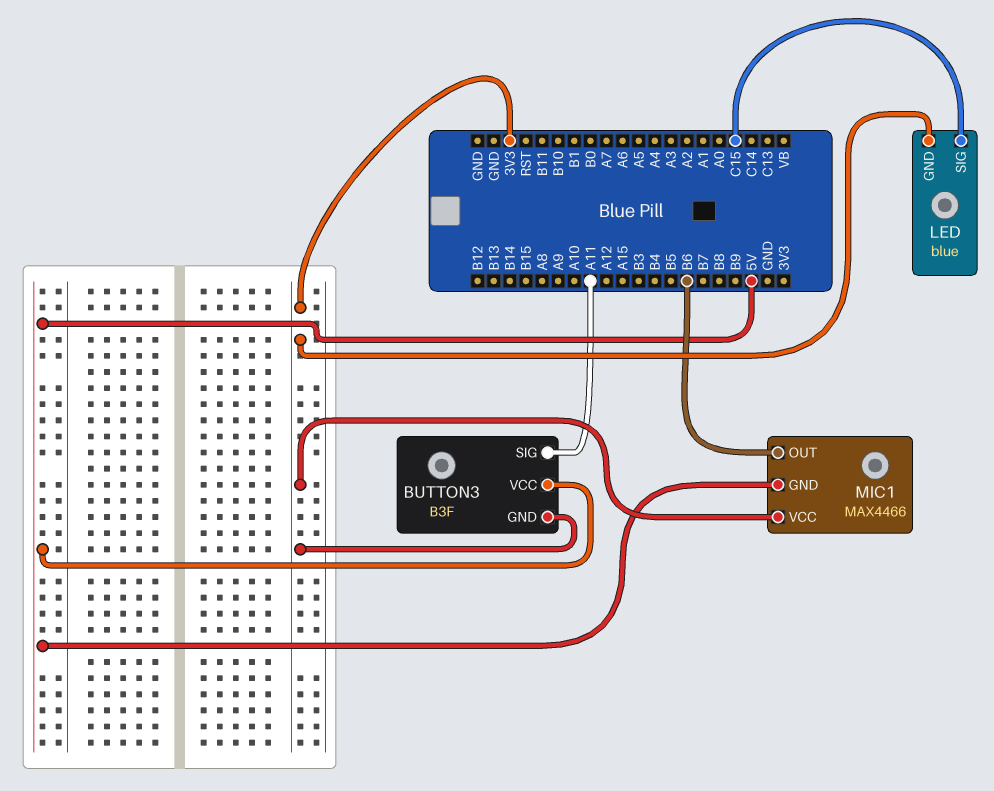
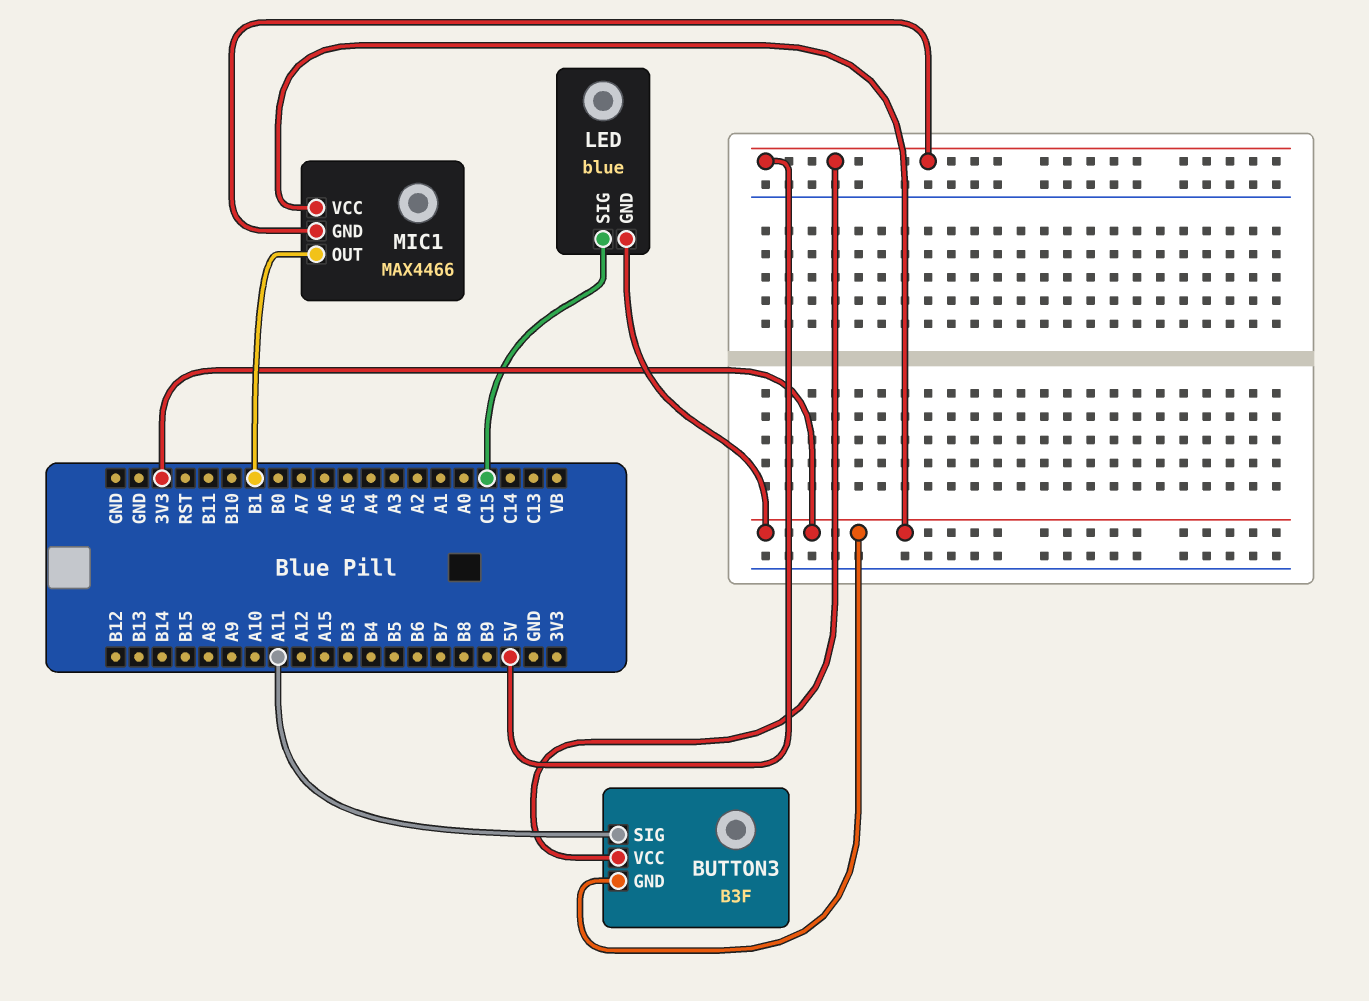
MIC1 pin OUT: B6 -> B1

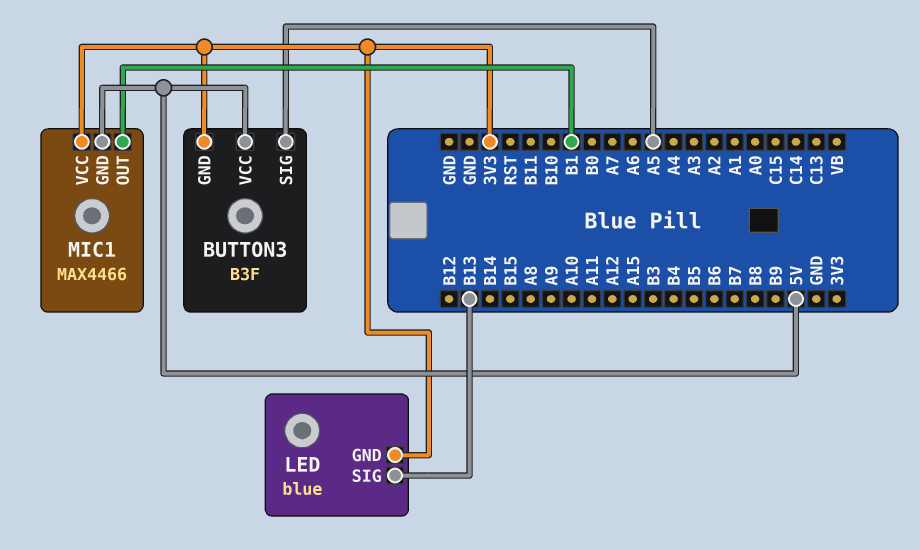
BUTTON3 pin SIG: A11 -> A5
LED pin SIG: C15 -> B13

